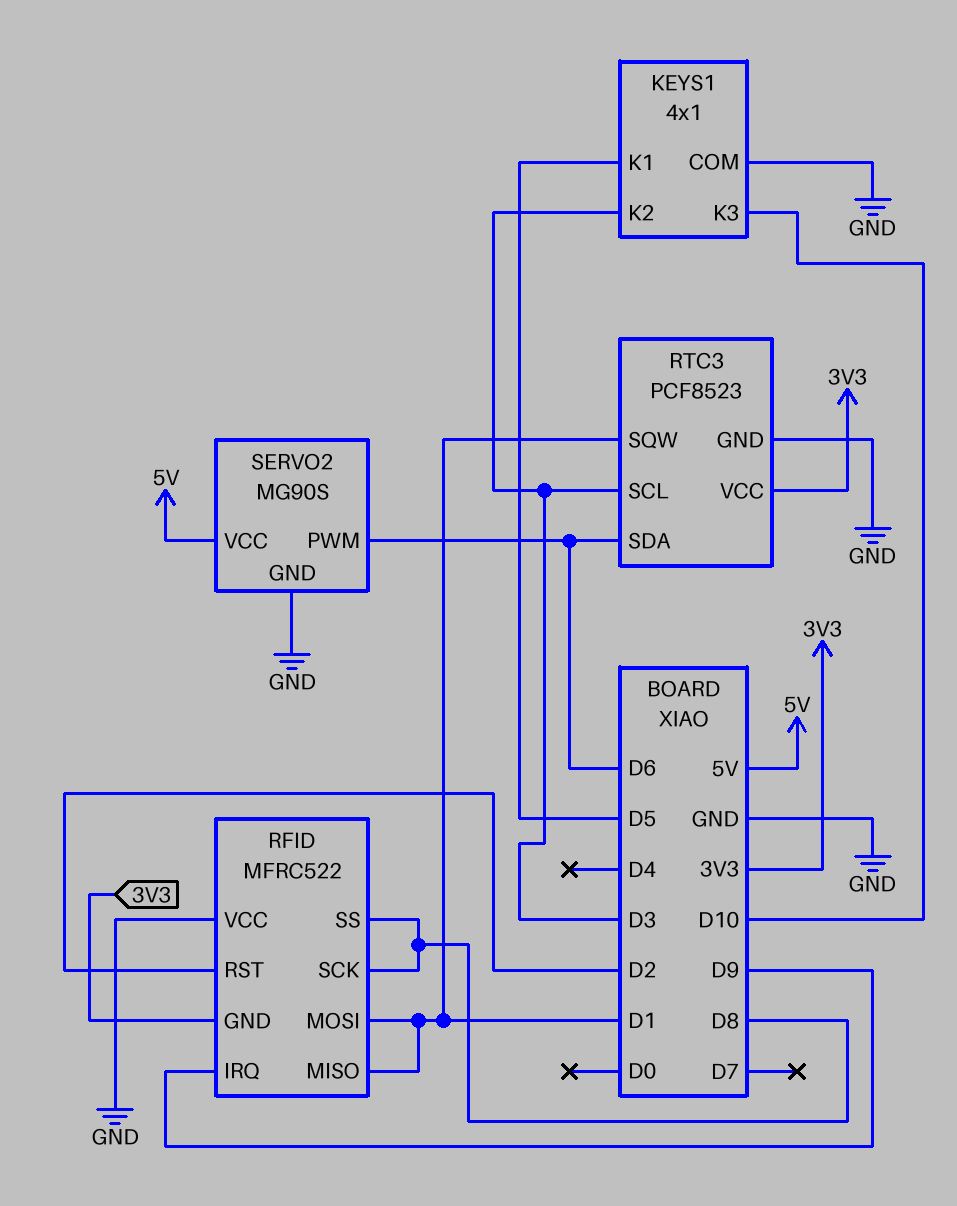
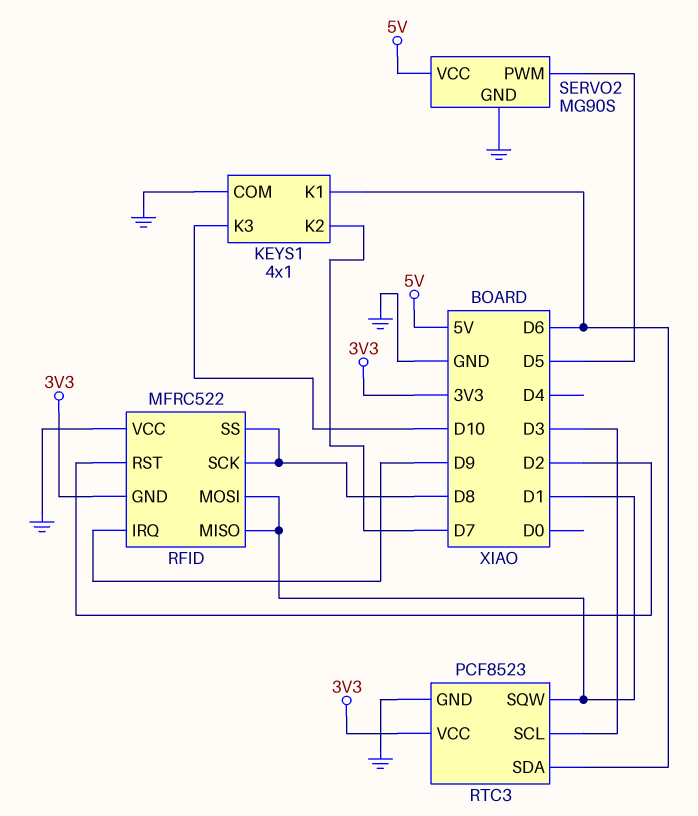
KEYS1 pin K1: D5 -> D6
KEYS1 pin K2: D3 -> D7
SERVO2 pin PWM: D6 -> D5

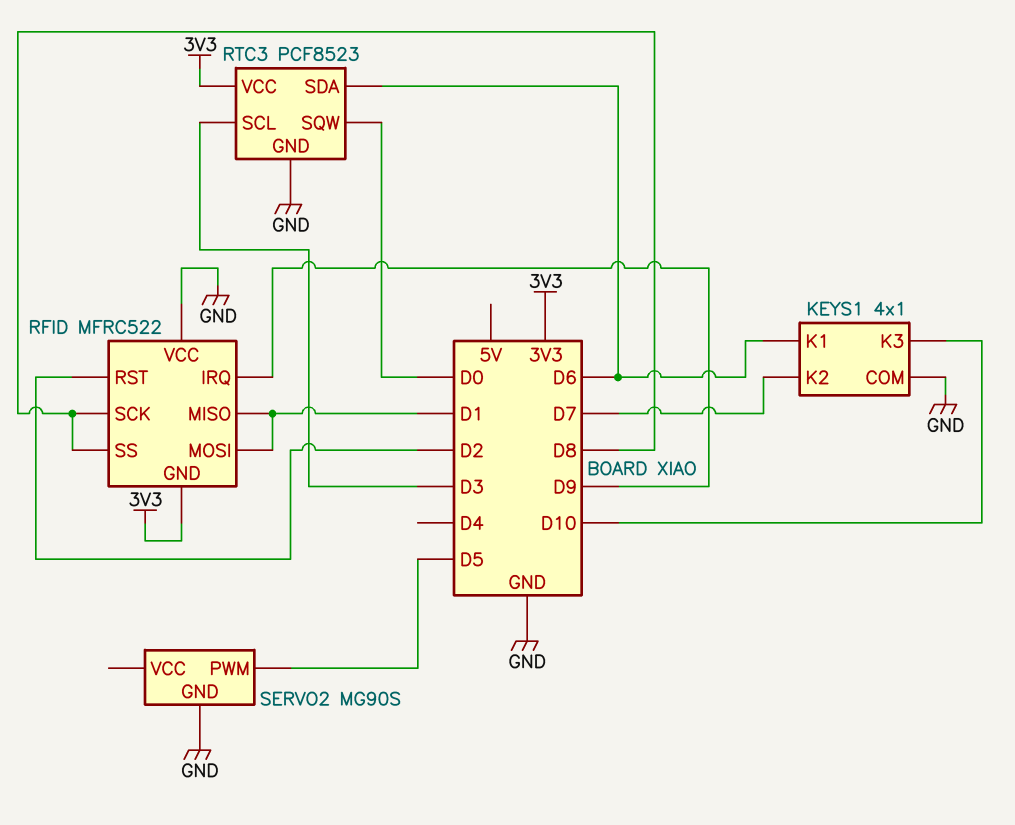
RTC3 pin SQW: D1 -> D0
SERVO2 pin VCC: 5V -> none

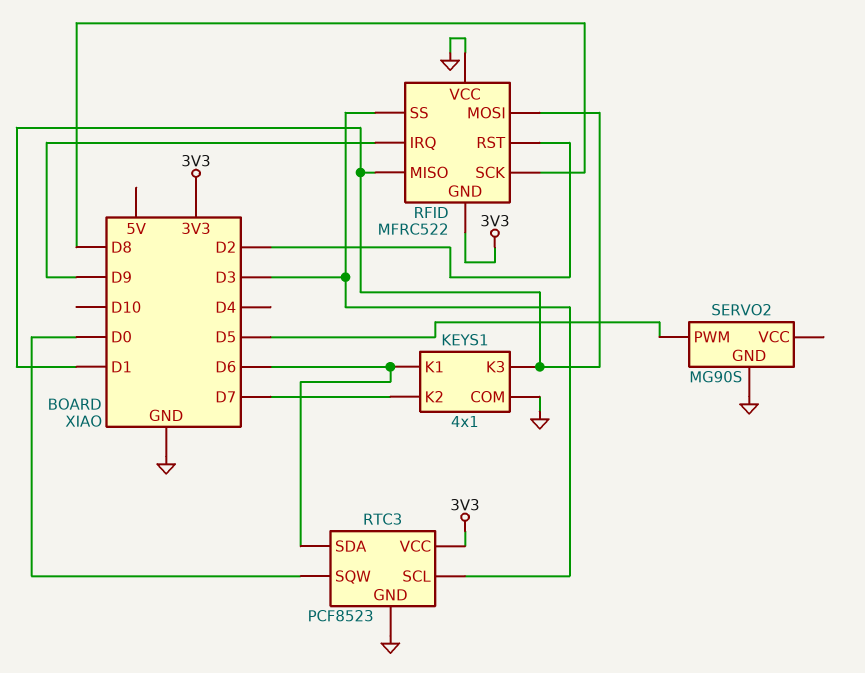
KEYS1 pin K3: D10 -> D1
RFID pin SS: D8 -> D3

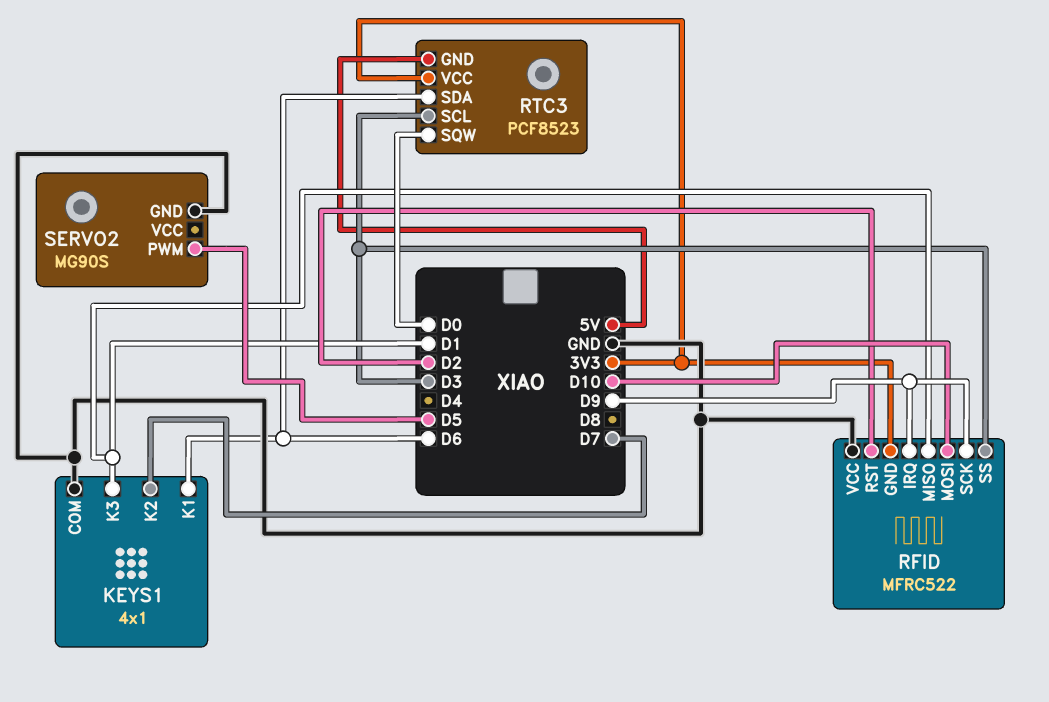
RFID pin MOSI: D1 -> D10
RFID pin SCK: D8 -> D9
RTC3 pin GND: GND -> 5V

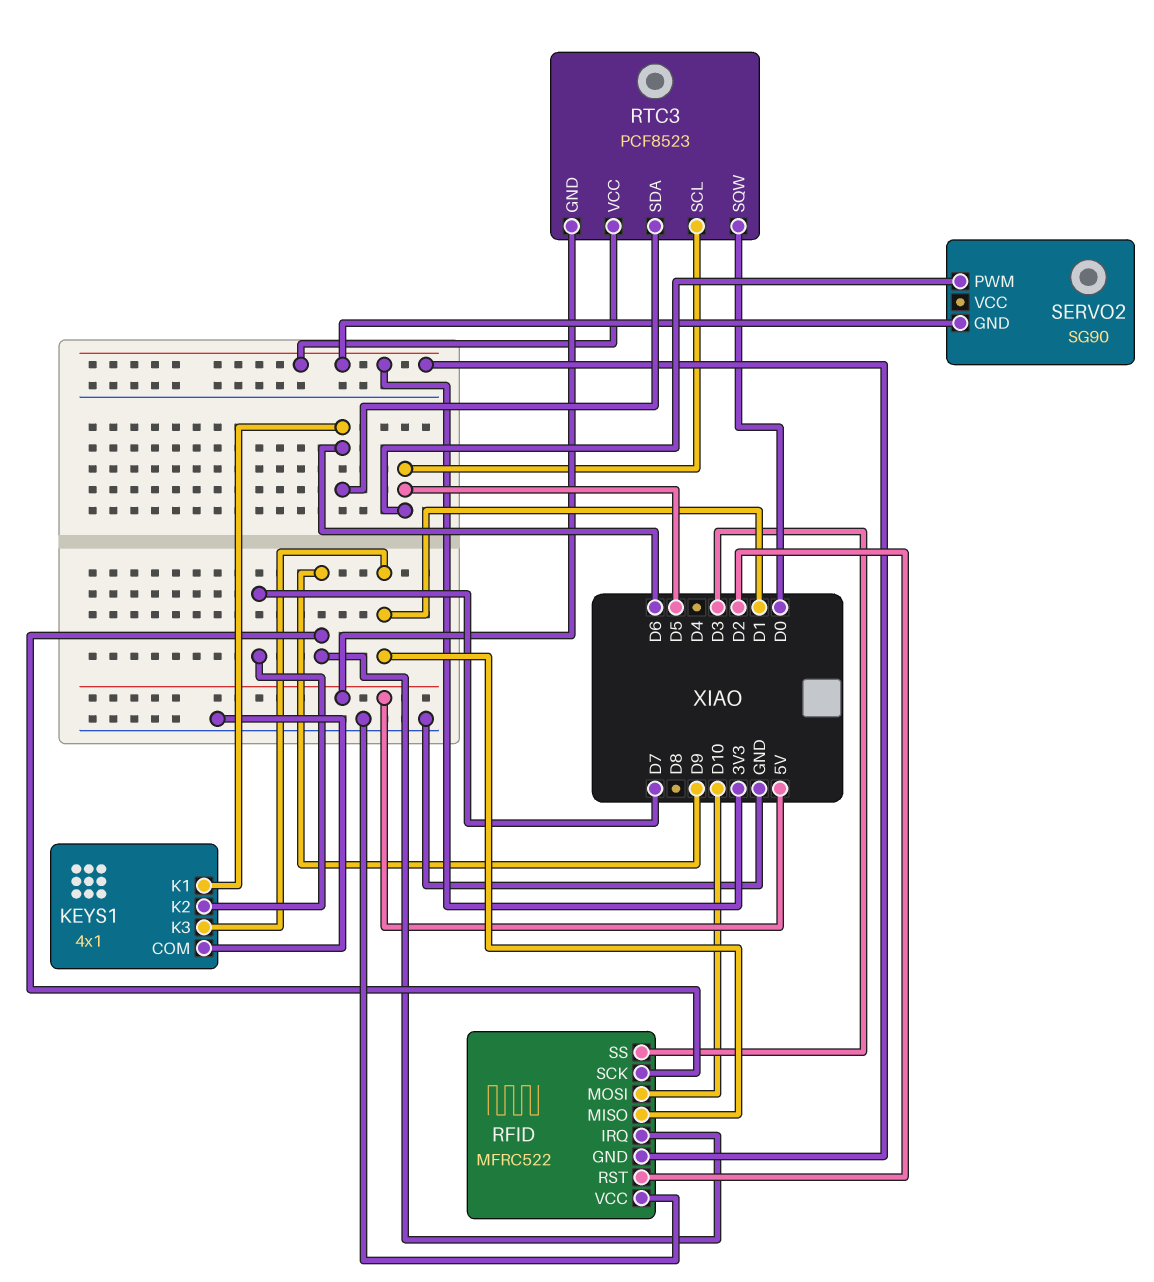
RTC3 pin SCL: D3 -> D5
SERVO2: MG90S -> SG90
SERVO2 pin GND: GND -> 3V3

